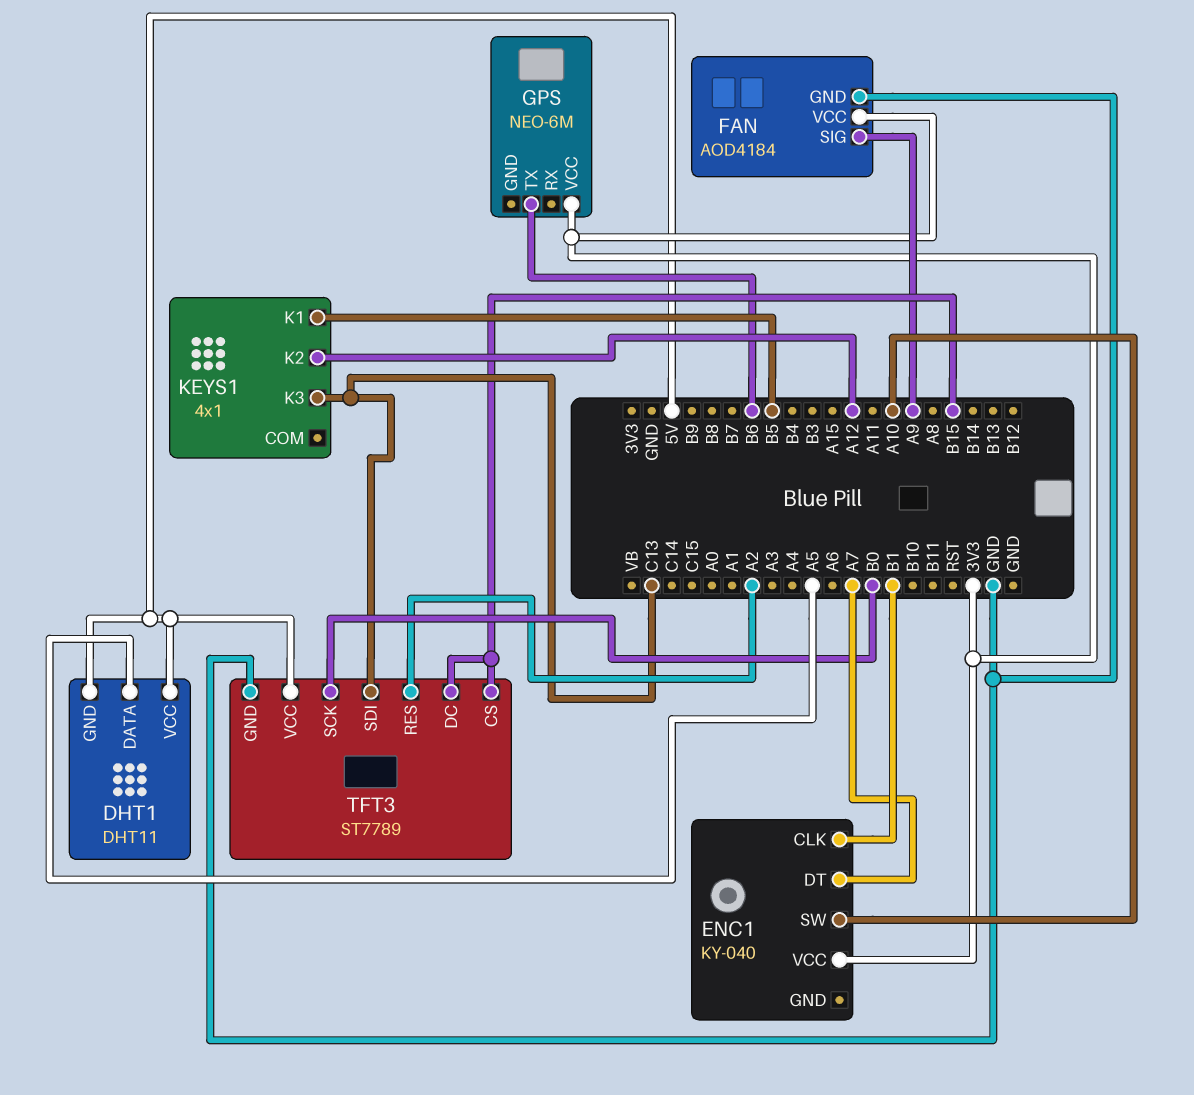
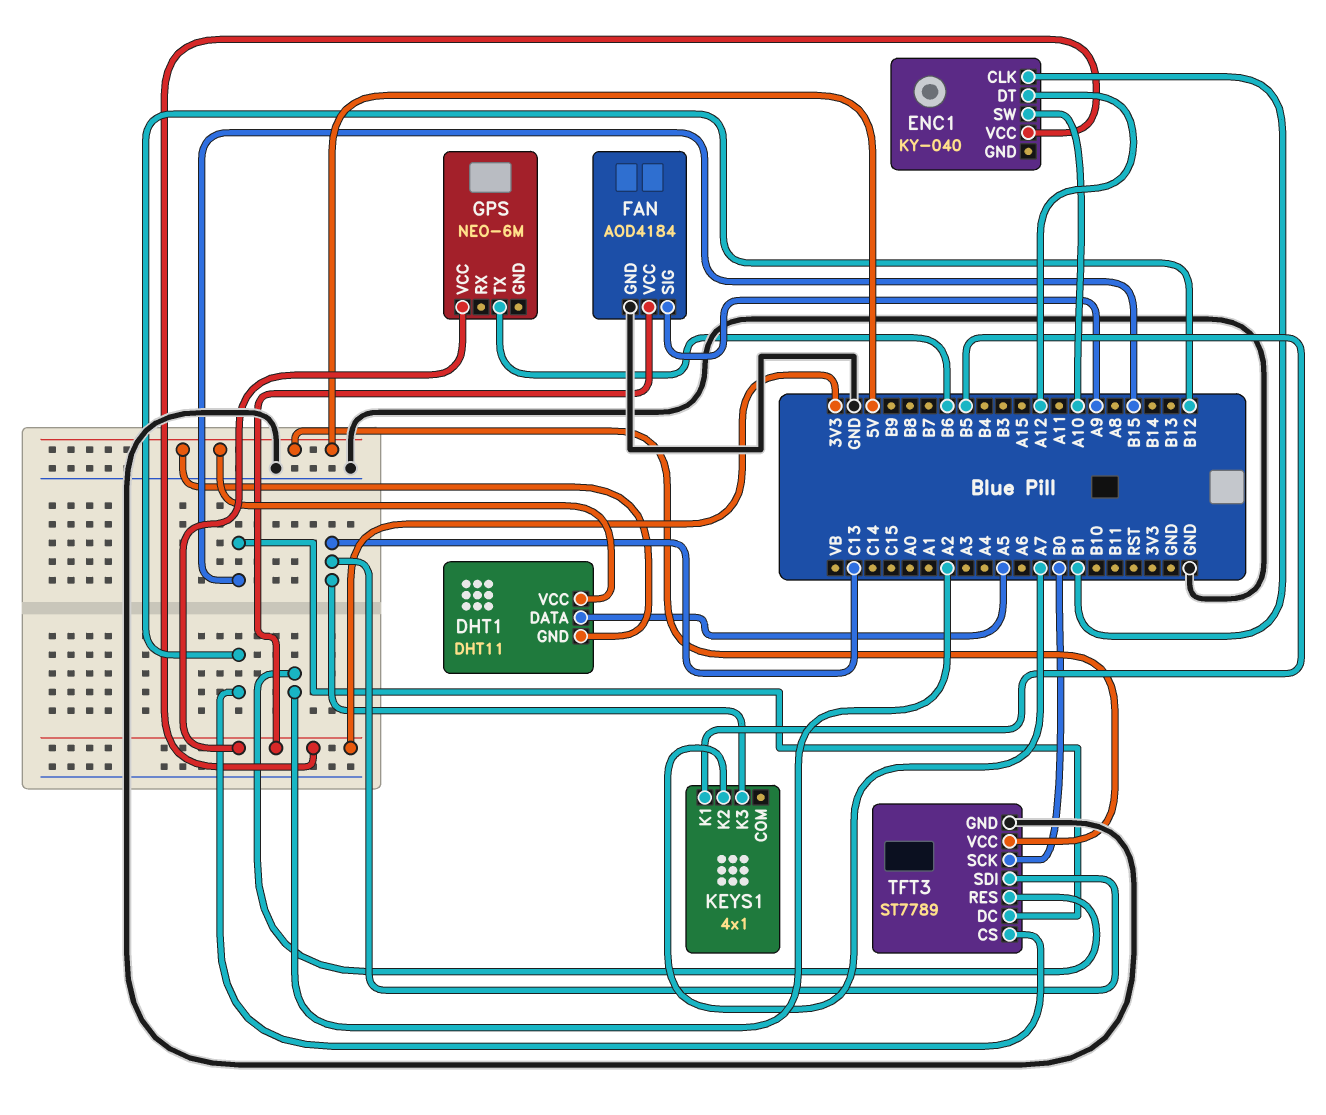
ENC1 pin DT: A7 -> A12
KEYS1 pin K2: A12 -> A7
TFT3 pin CS: B15 -> B12

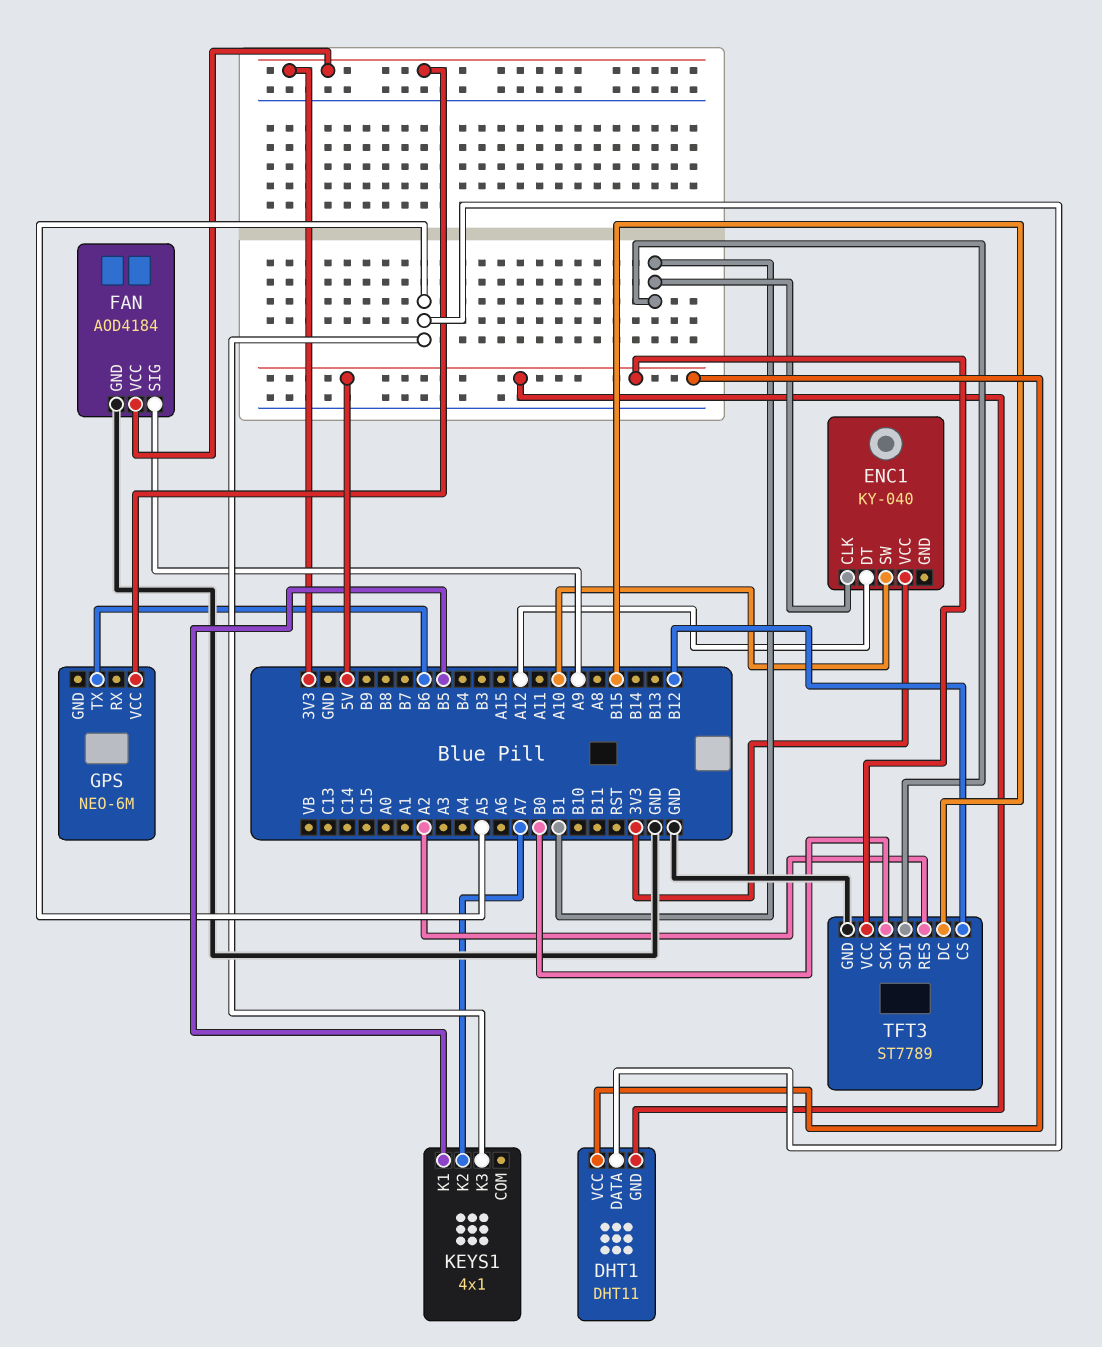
KEYS1 pin K3: C13 -> A5
TFT3 pin SDI: C13 -> B1

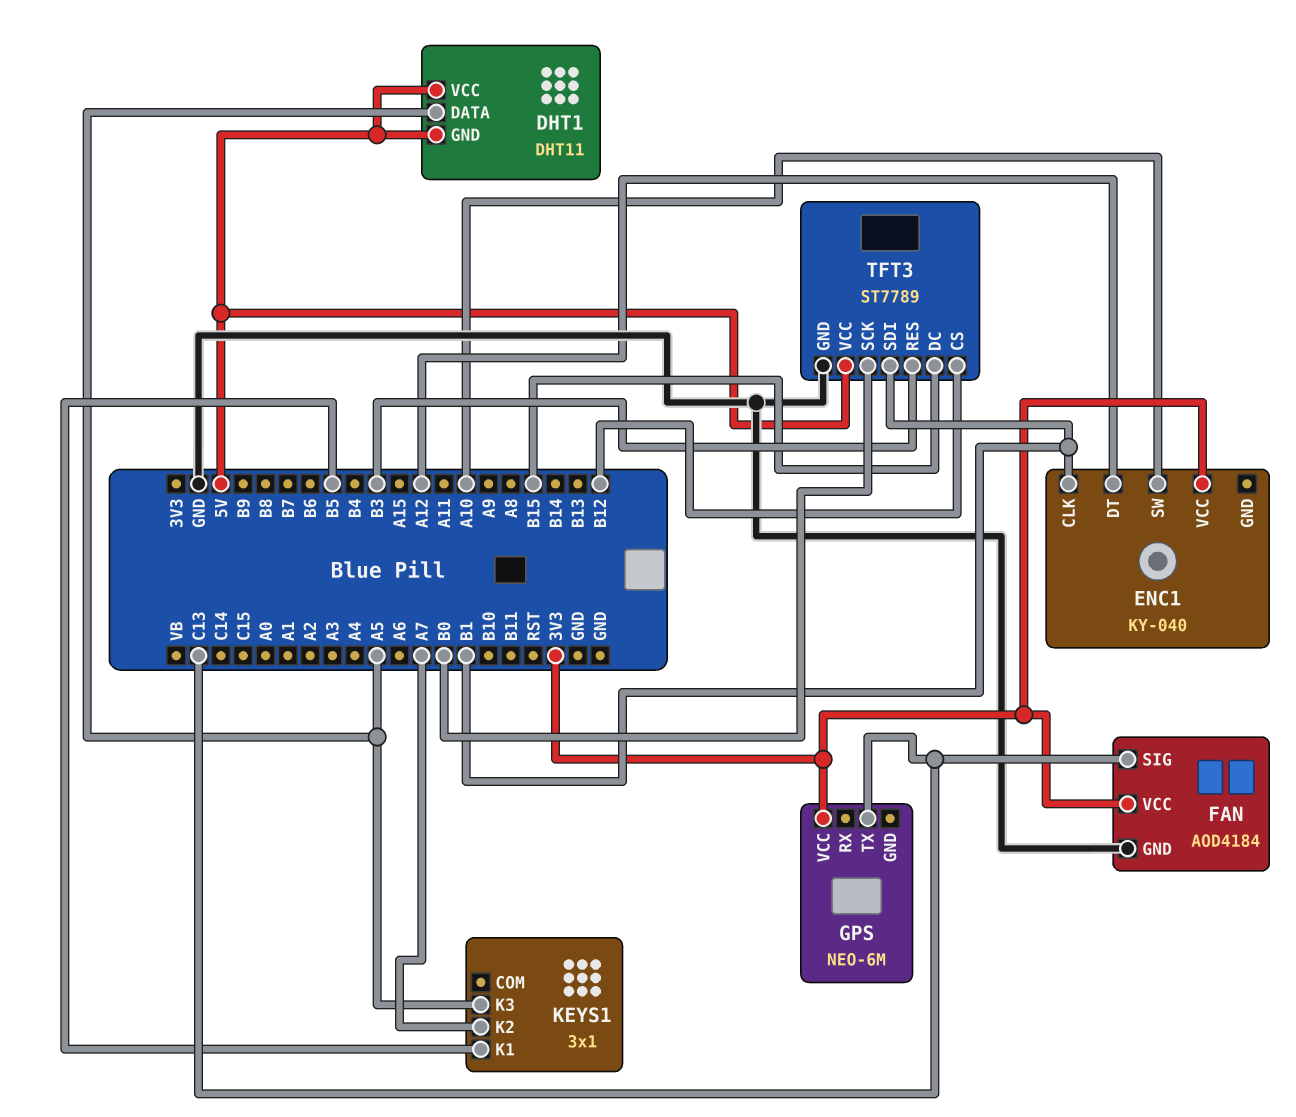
FAN pin SIG: A9 -> C13
GPS pin TX: B6 -> C13
KEYS1: 4x1 -> 3x1
TFT3 pin RES: A2 -> B3

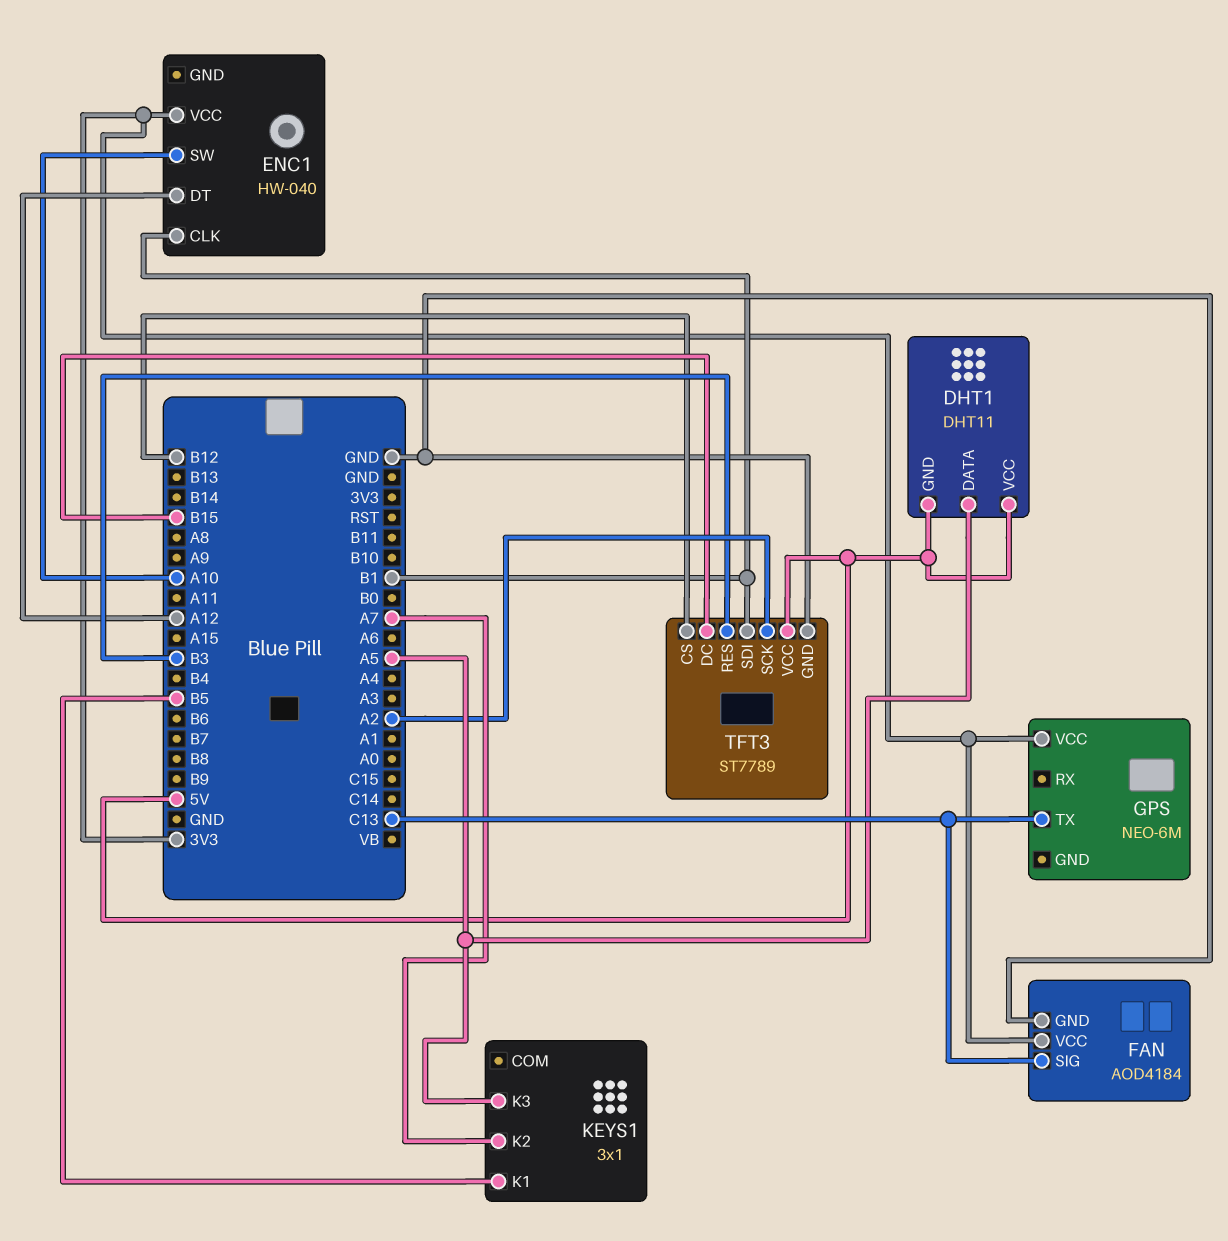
ENC1: KY-040 -> HW-040
TFT3 pin SCK: B0 -> A2

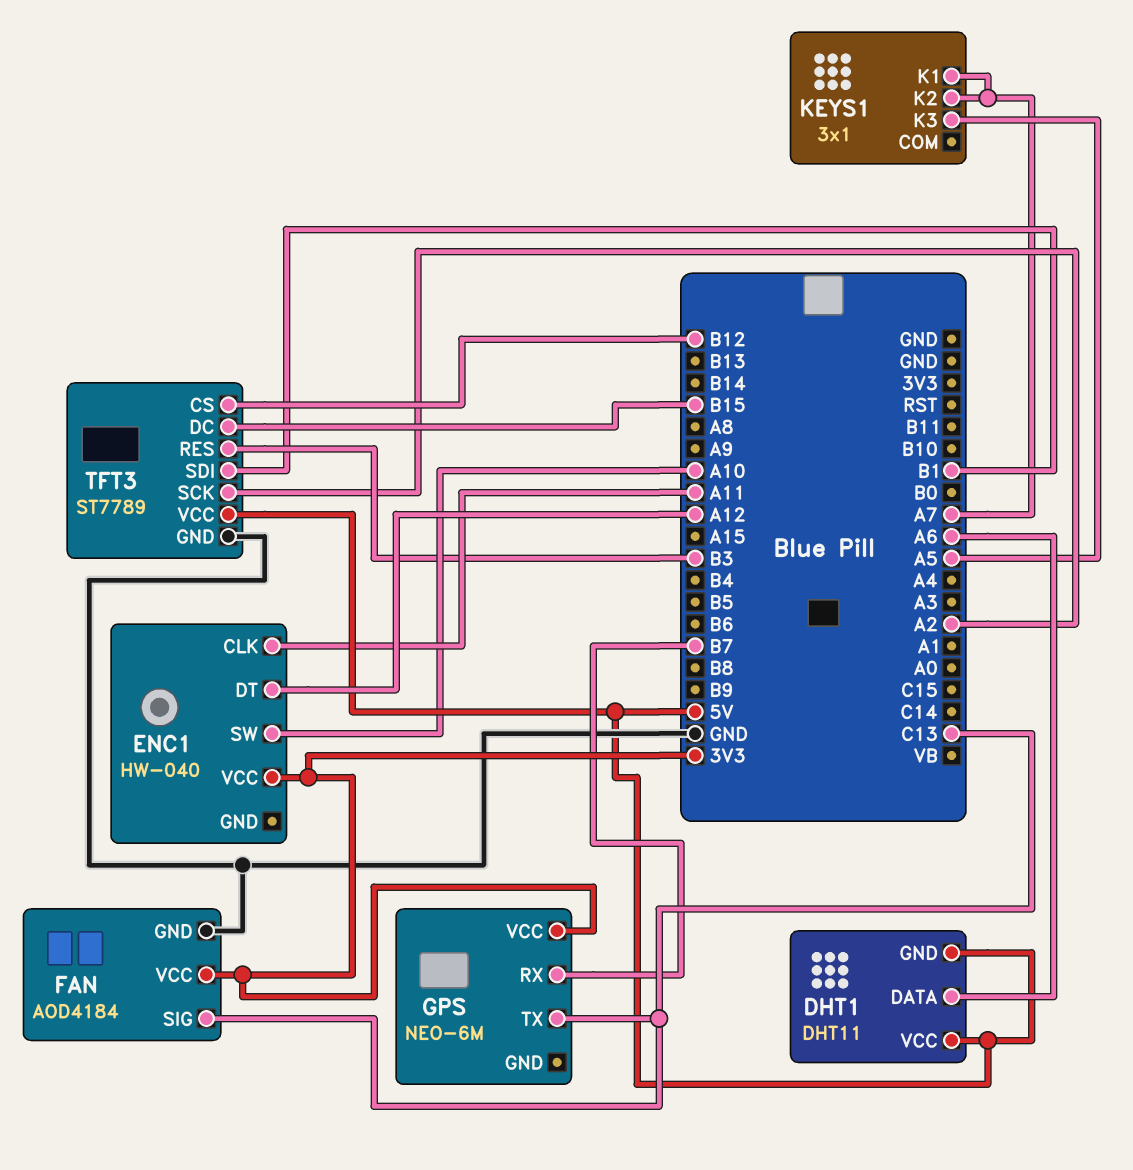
DHT1 pin DATA: A5 -> A6
ENC1 pin CLK: B1 -> A11
GPS pin RX: none -> B7
KEYS1 pin K1: B5 -> A7

